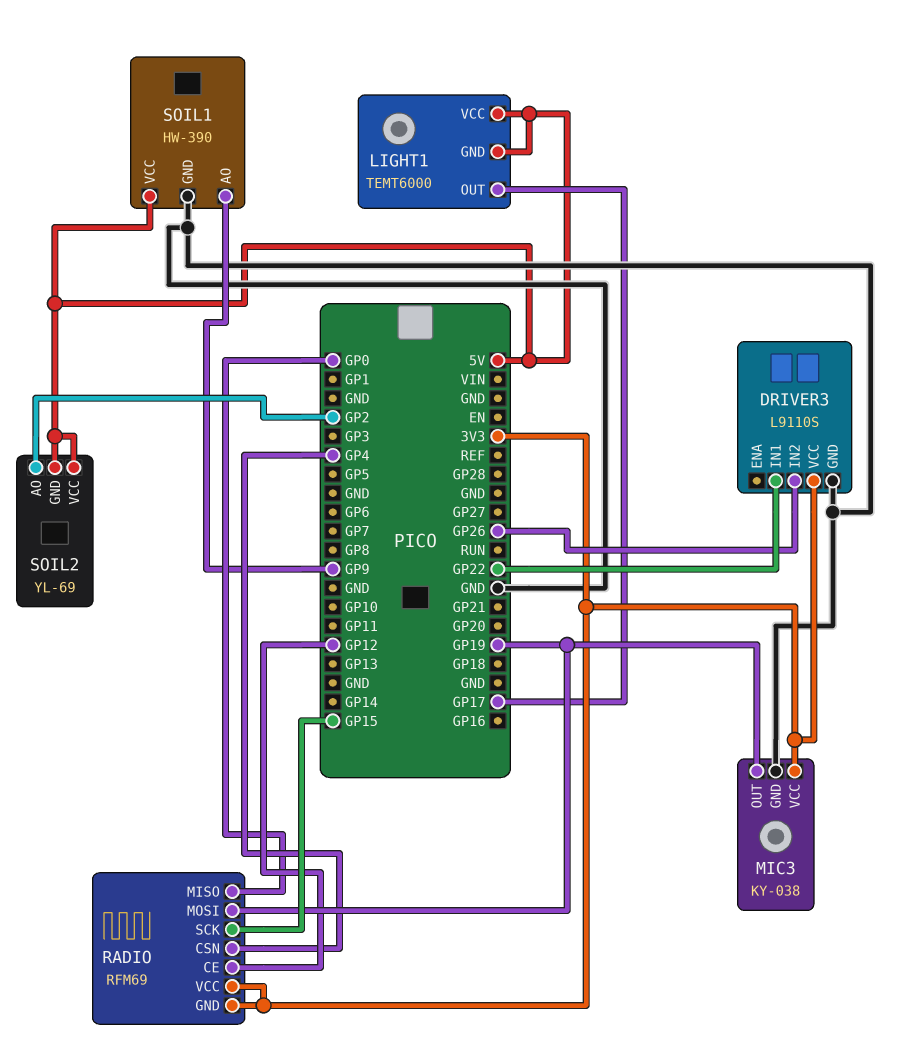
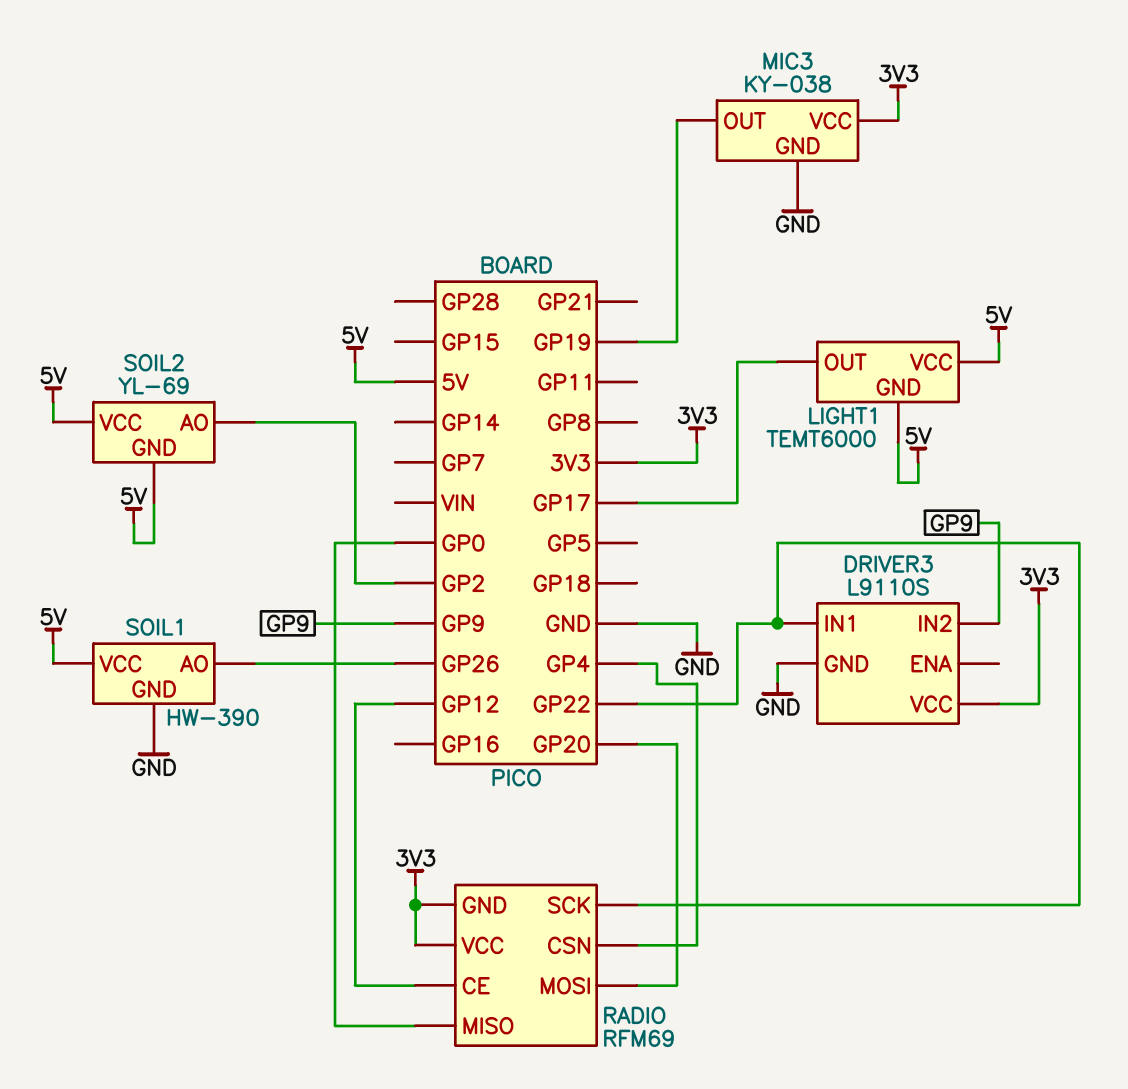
DRIVER3 pin IN2: GP26 -> GP9
RADIO pin MOSI: GP19 -> GP20
RADIO pin SCK: GP15 -> GP22
SOIL1 pin AO: GP9 -> GP26

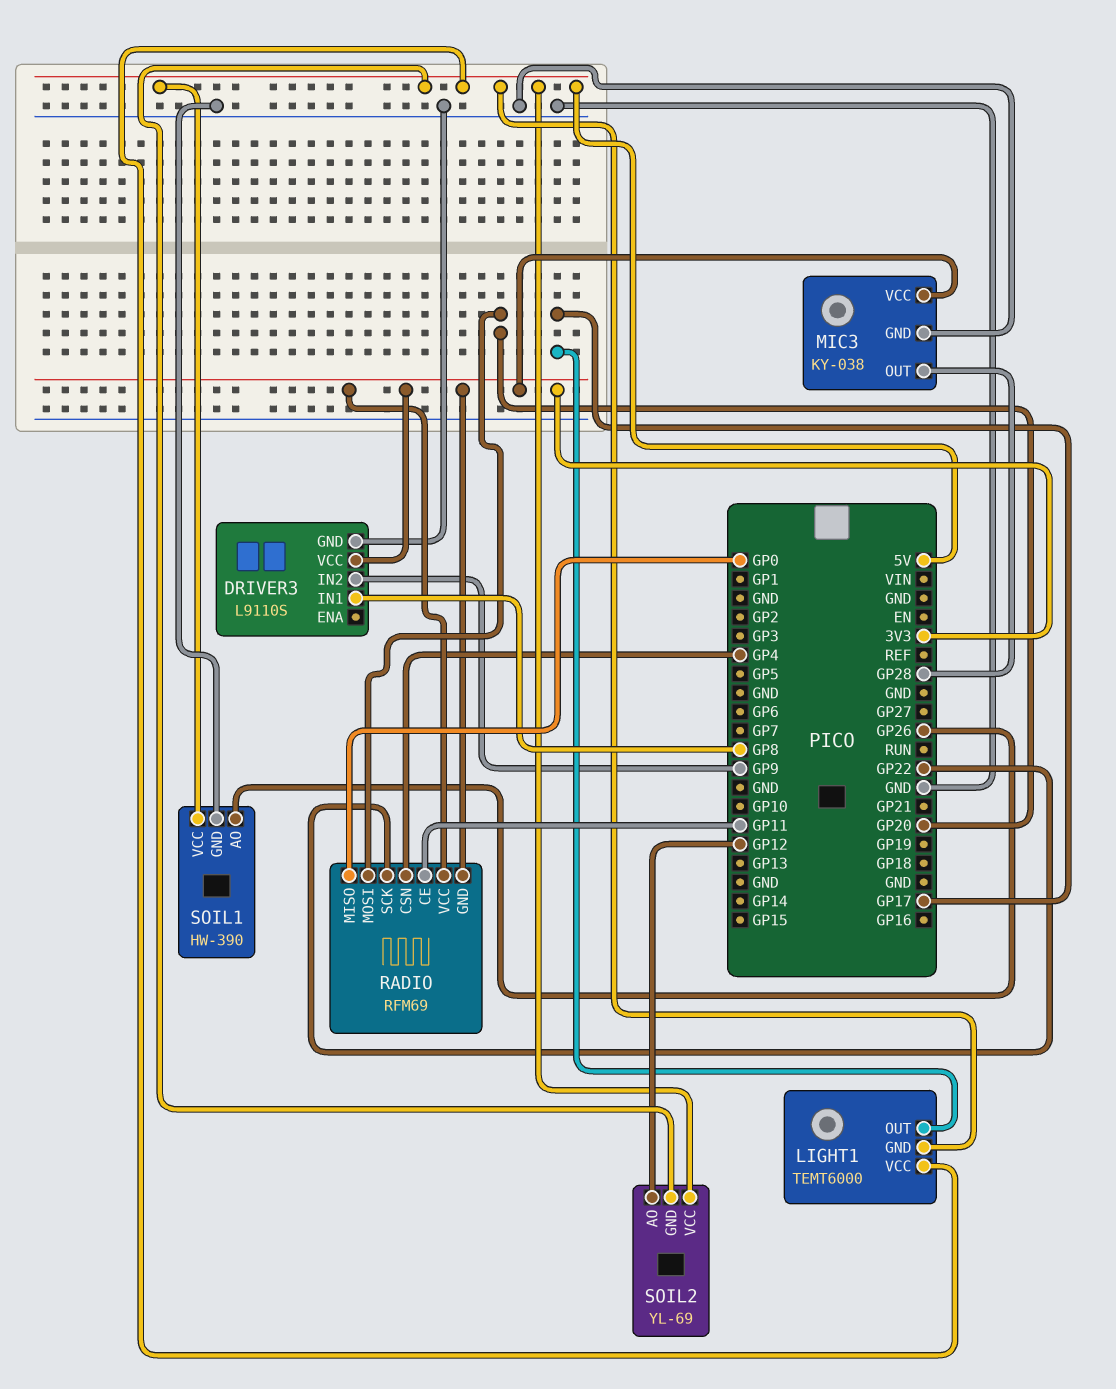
DRIVER3 pin IN1: GP22 -> GP8
MIC3 pin OUT: GP19 -> GP28
RADIO pin CE: GP12 -> GP11
SOIL2 pin AO: GP2 -> GP12

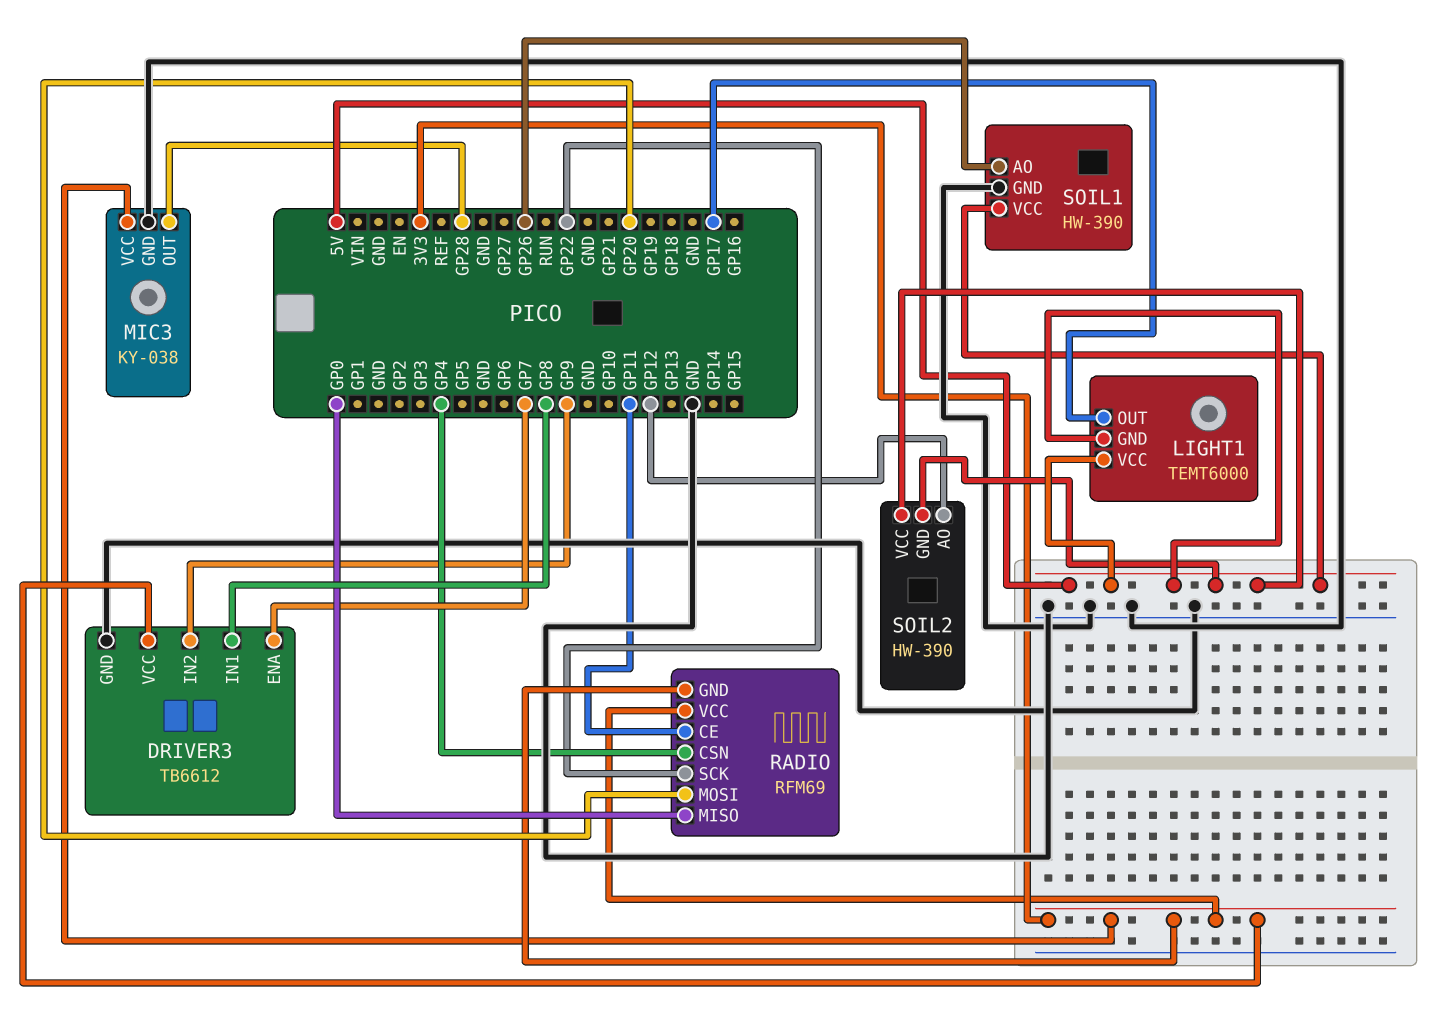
DRIVER3: L9110S -> TB6612
DRIVER3 pin ENA: none -> GP7
SOIL2: YL-69 -> HW-390

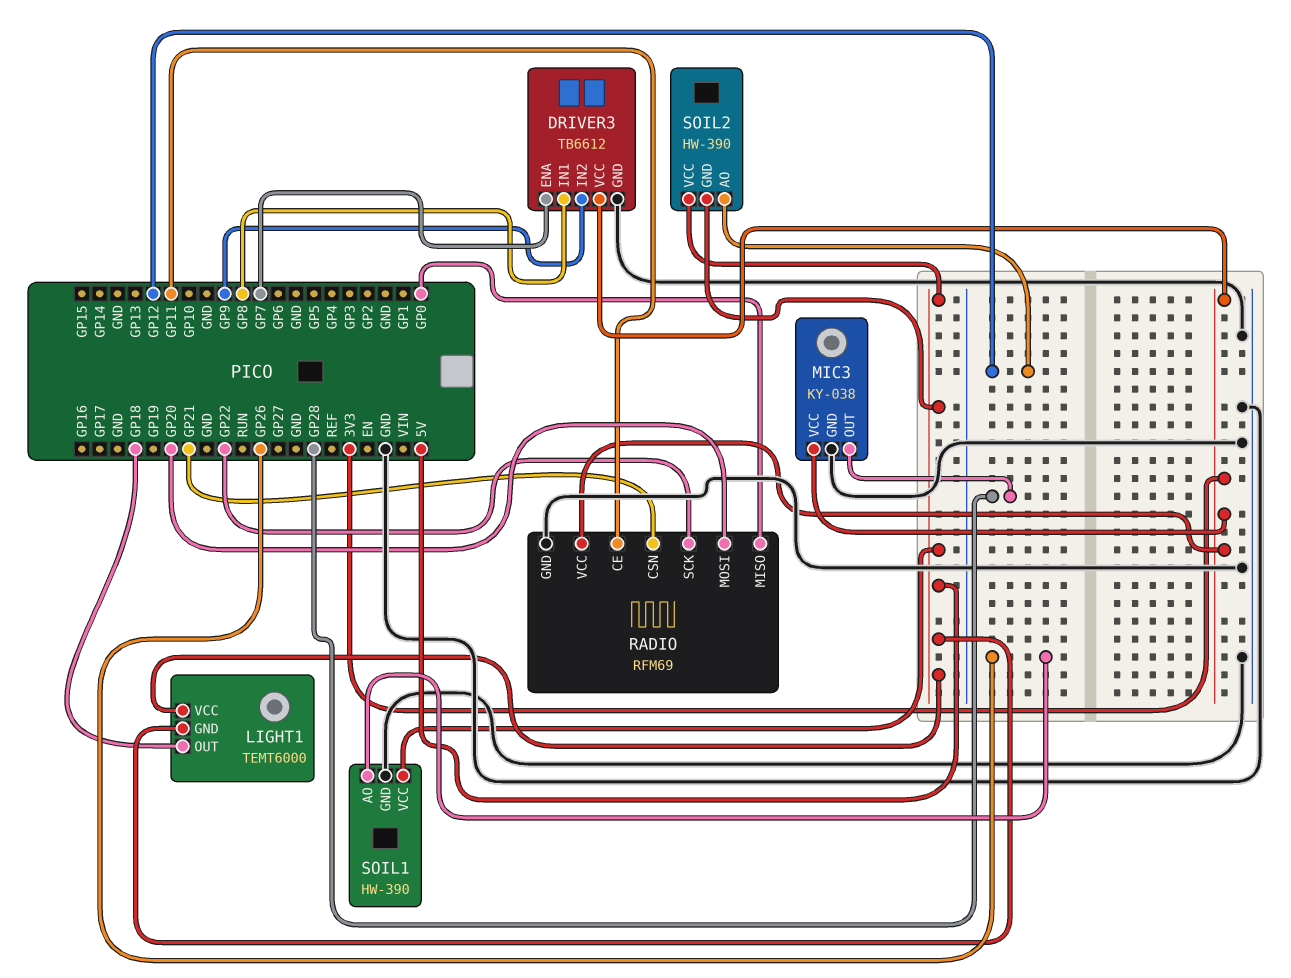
LIGHT1 pin OUT: GP17 -> GP18
RADIO pin CSN: GP4 -> GP21
RADIO pin GND: 3V3 -> GND

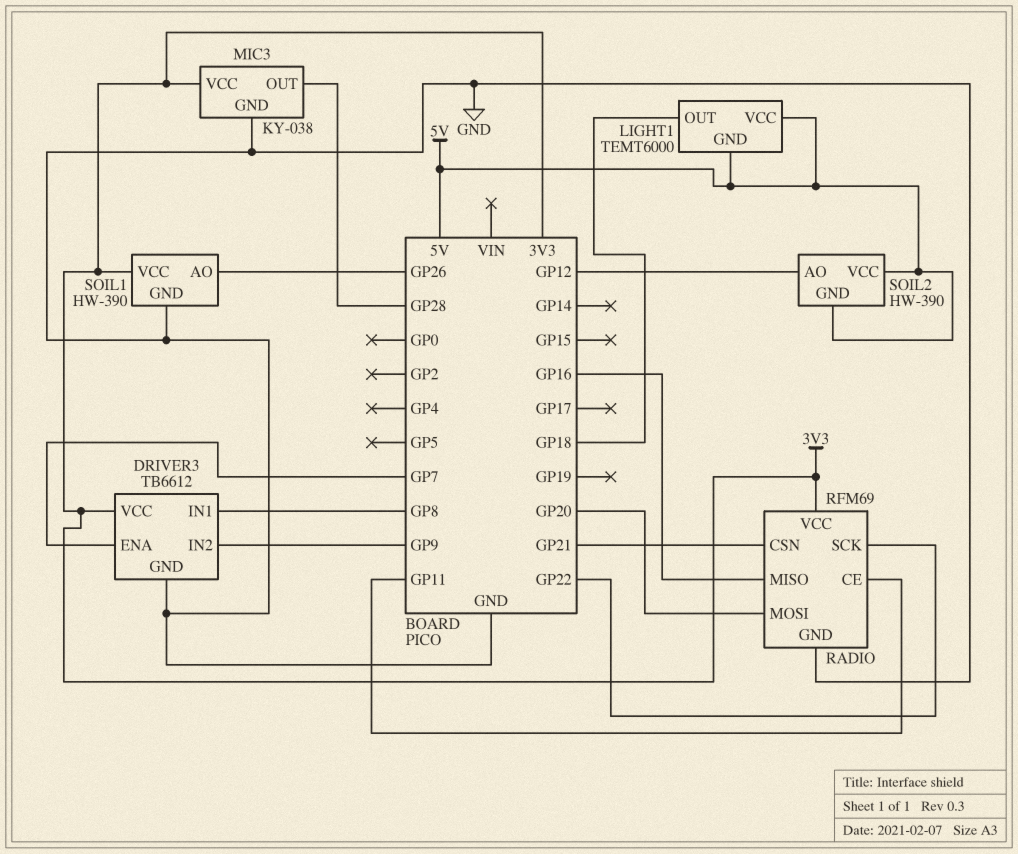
RADIO pin MISO: GP0 -> GP16
SOIL1 pin VCC: 5V -> 3V3

